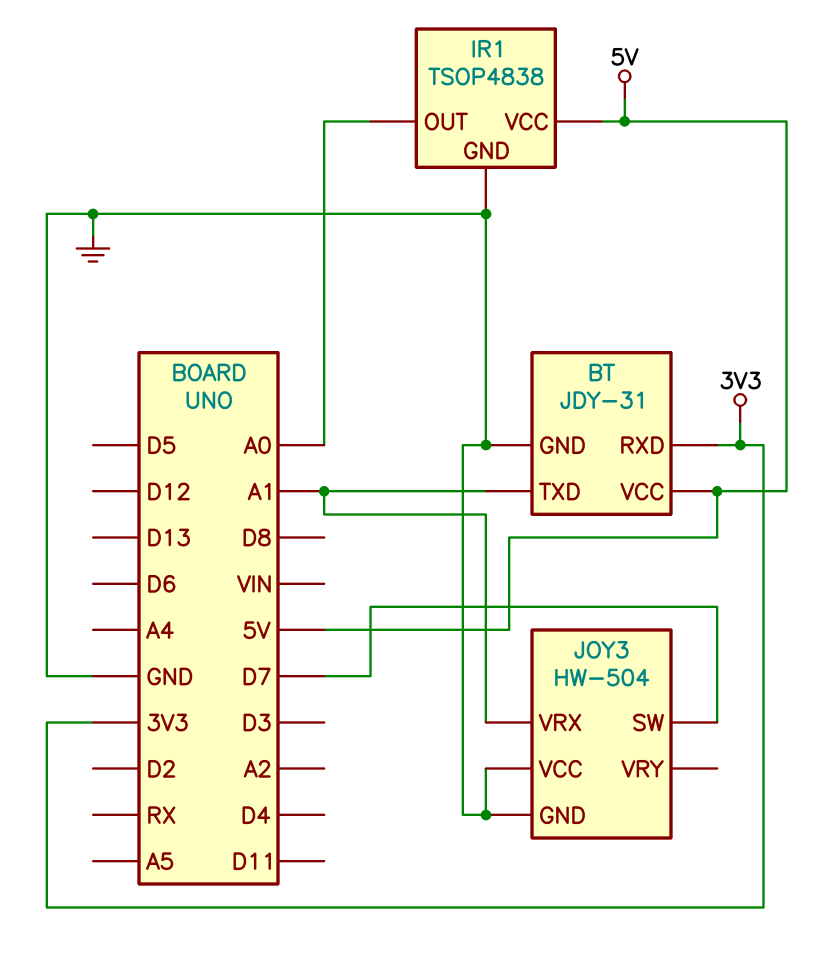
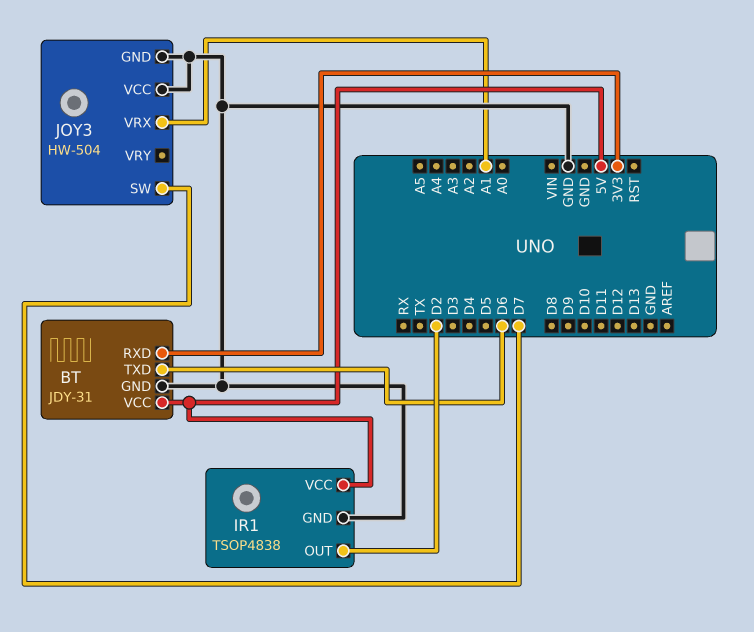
BT pin TXD: A1 -> D6
IR1 pin OUT: A0 -> D2

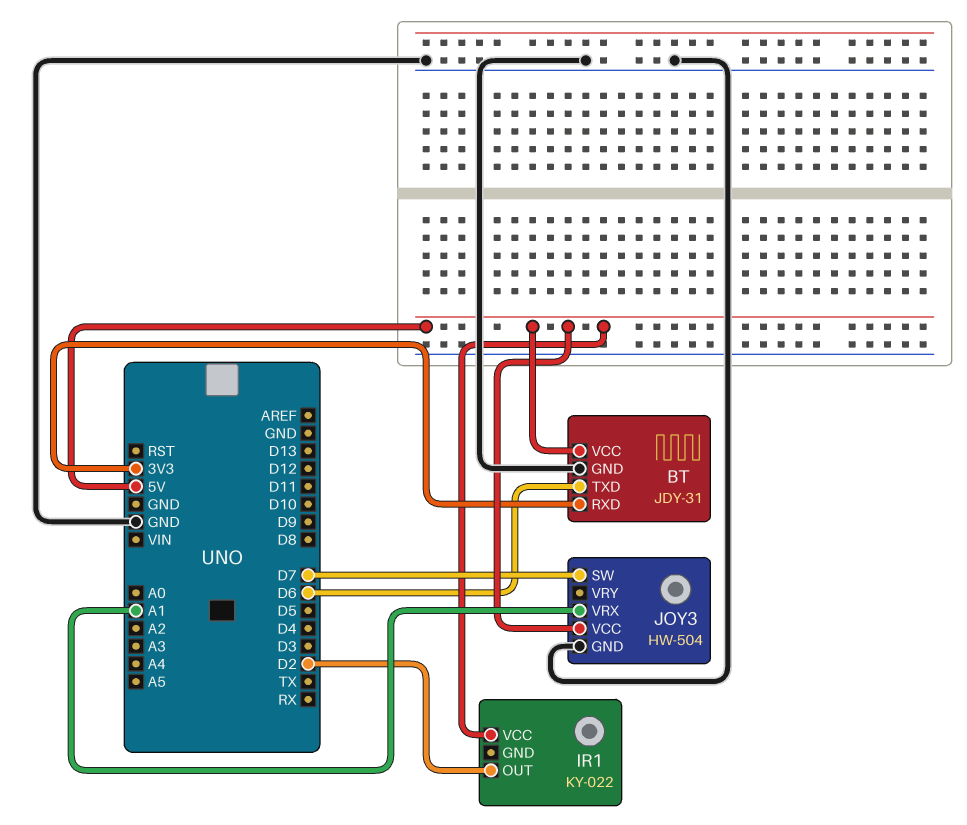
IR1: TSOP4838 -> KY-022
IR1 pin GND: GND -> none
JOY3 pin VCC: GND -> 5V

